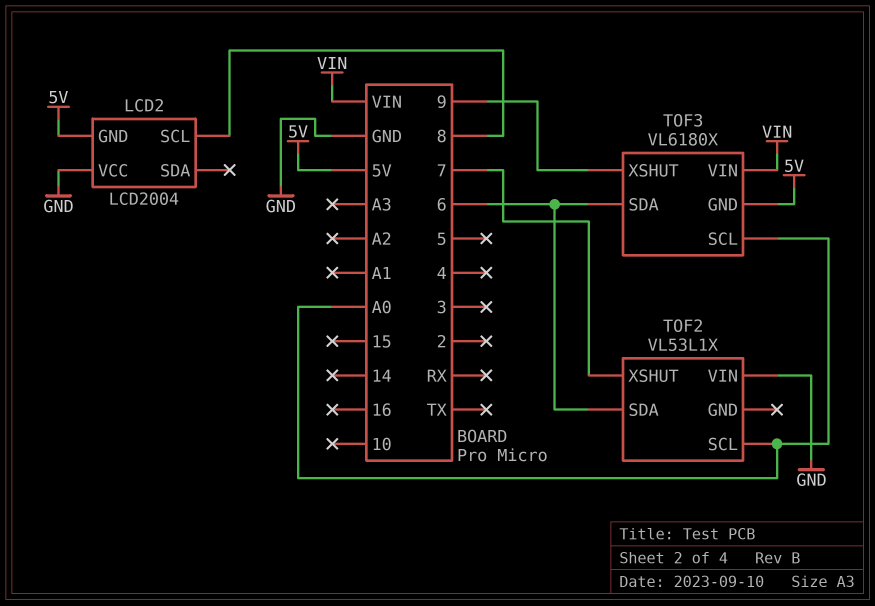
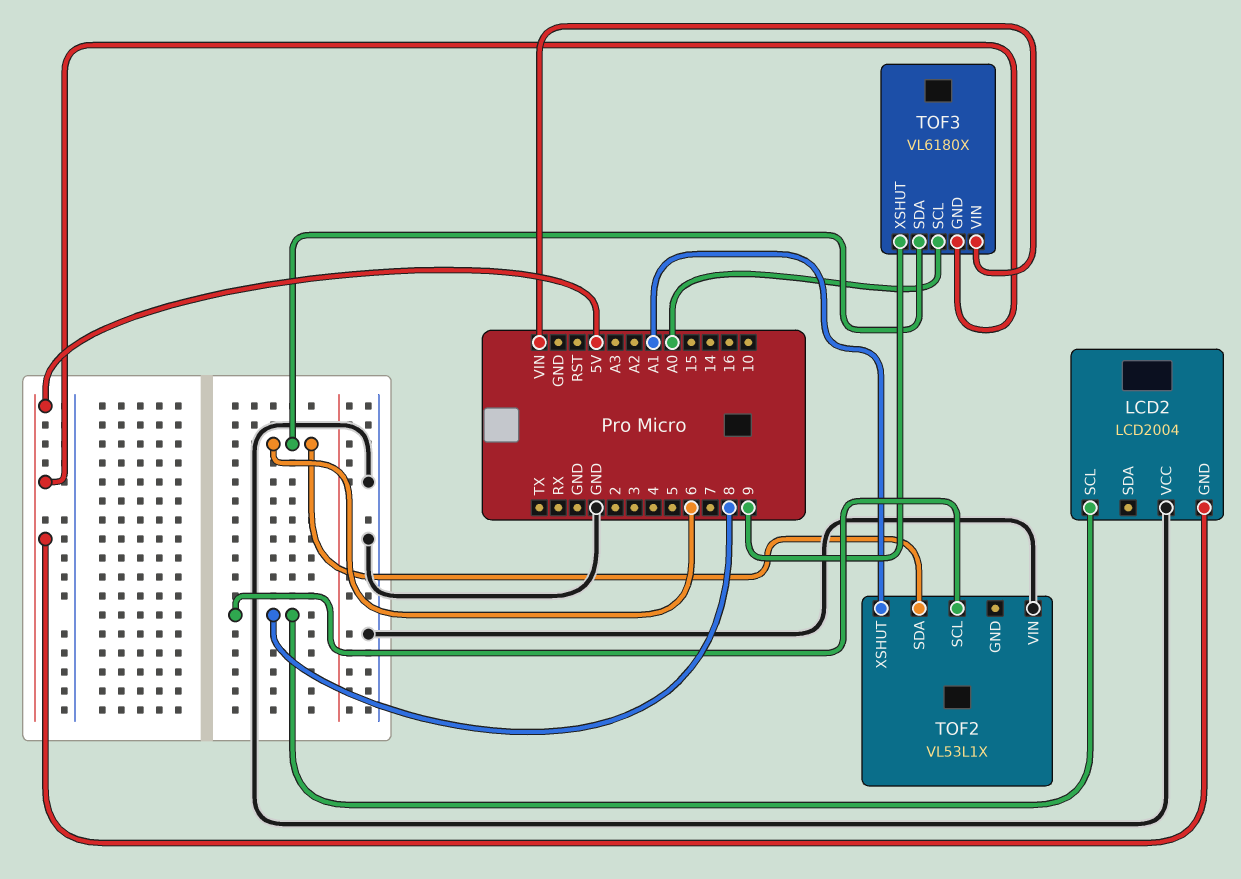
TOF2 pin SCL: A0 -> 8
TOF2 pin XSHUT: 7 -> A1

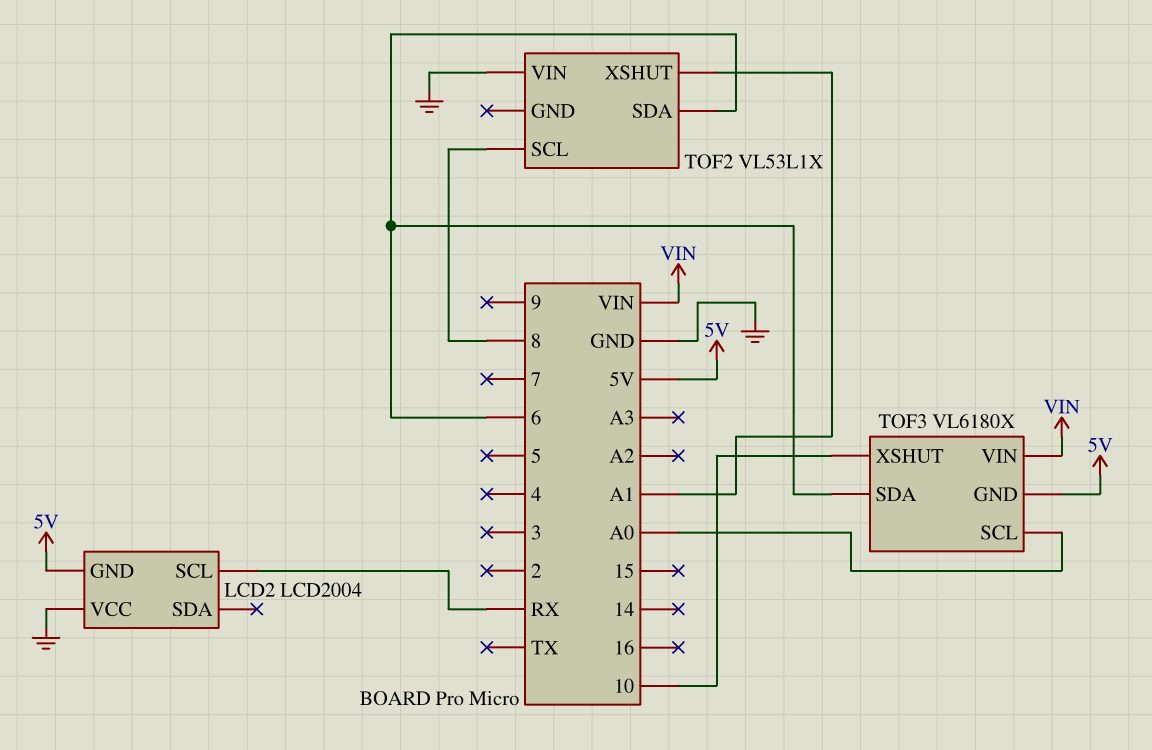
LCD2 pin SCL: 8 -> RX
TOF3 pin XSHUT: 9 -> 10

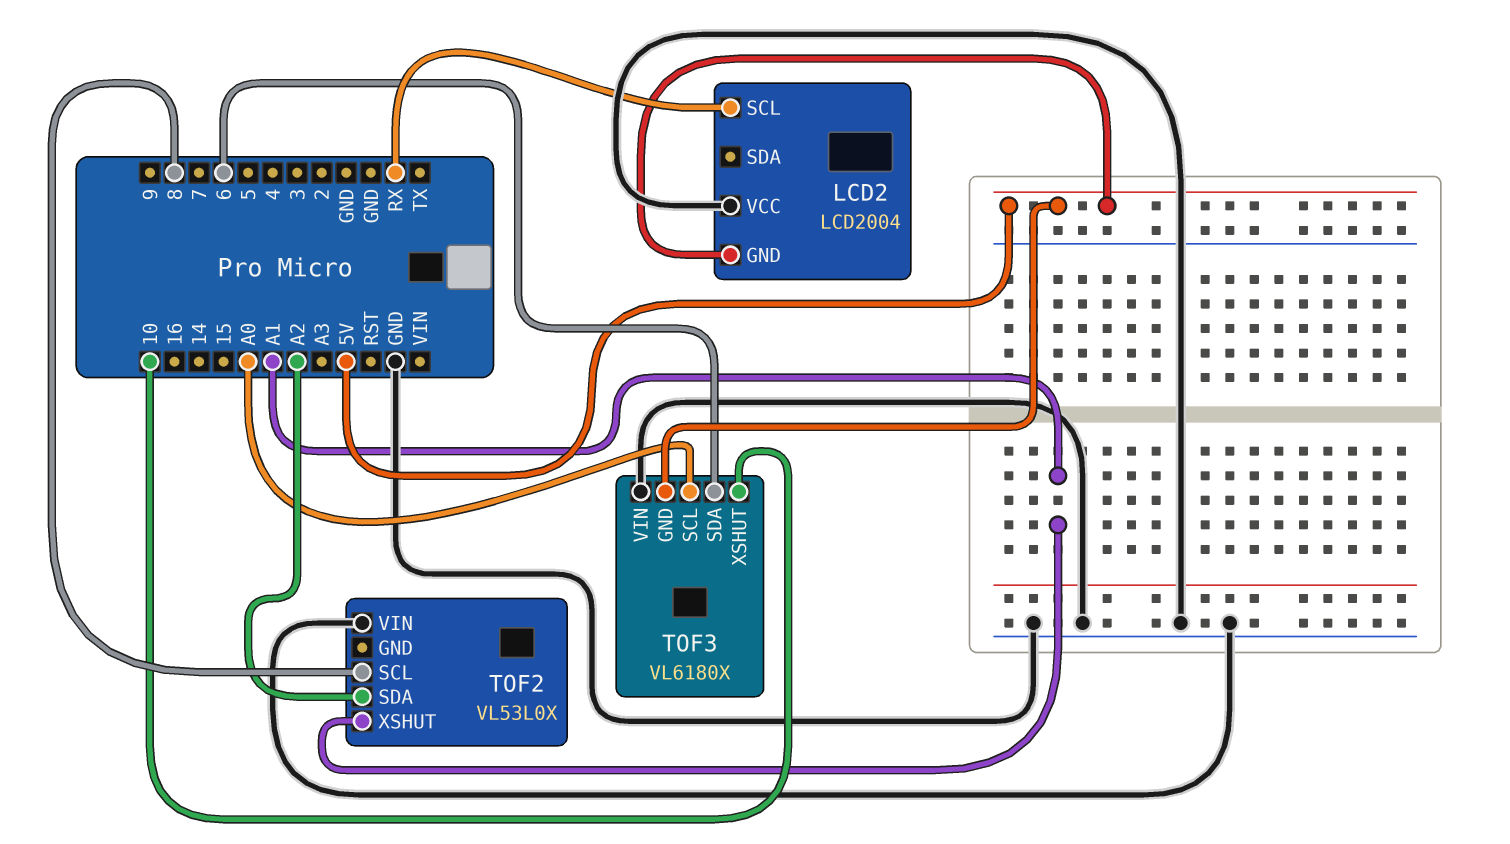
TOF2: VL53L1X -> VL53L0X
TOF2 pin SDA: 6 -> A2
TOF3 pin VIN: VIN -> GND

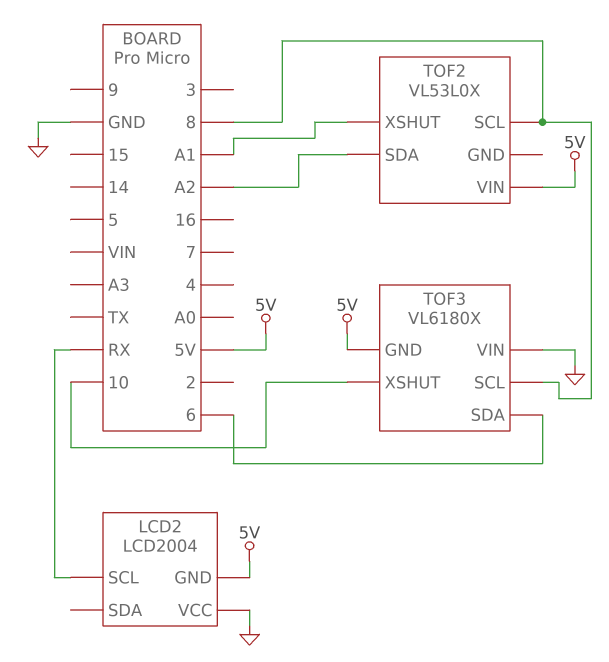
TOF2 pin VIN: GND -> 5V
TOF3 pin SCL: A0 -> 8

